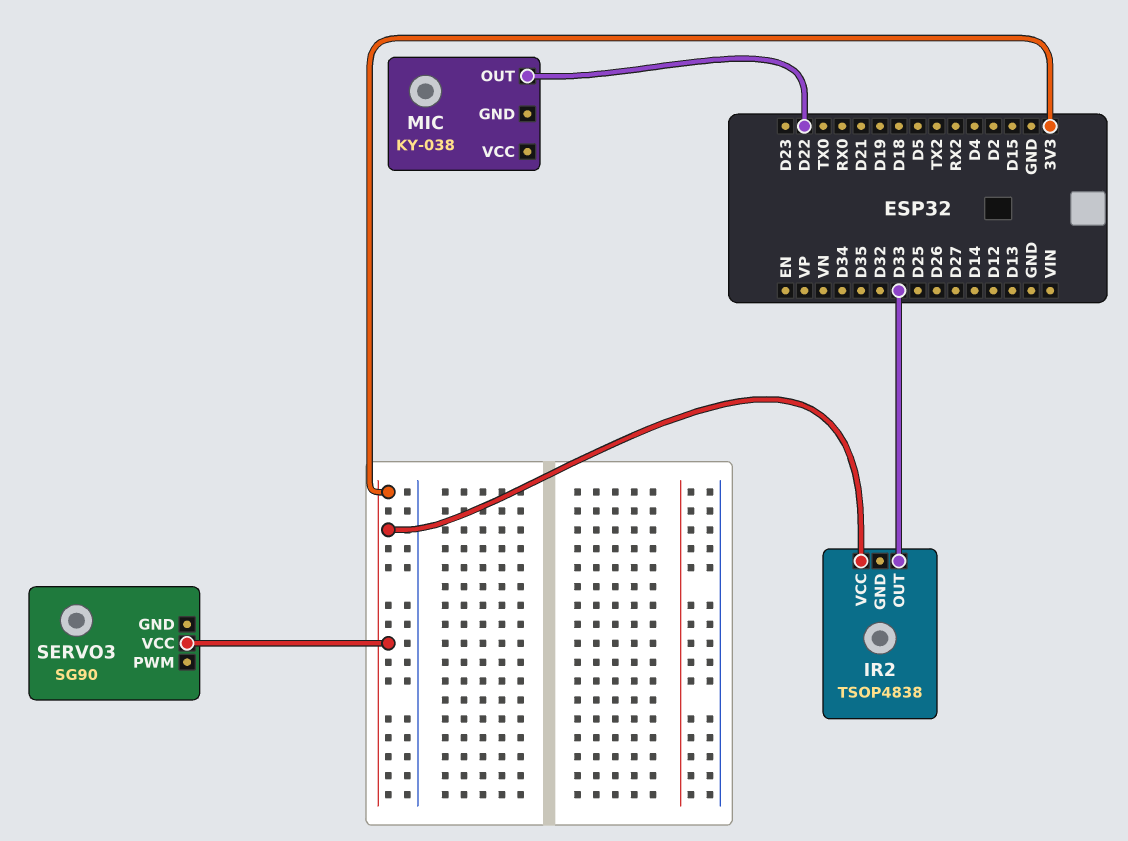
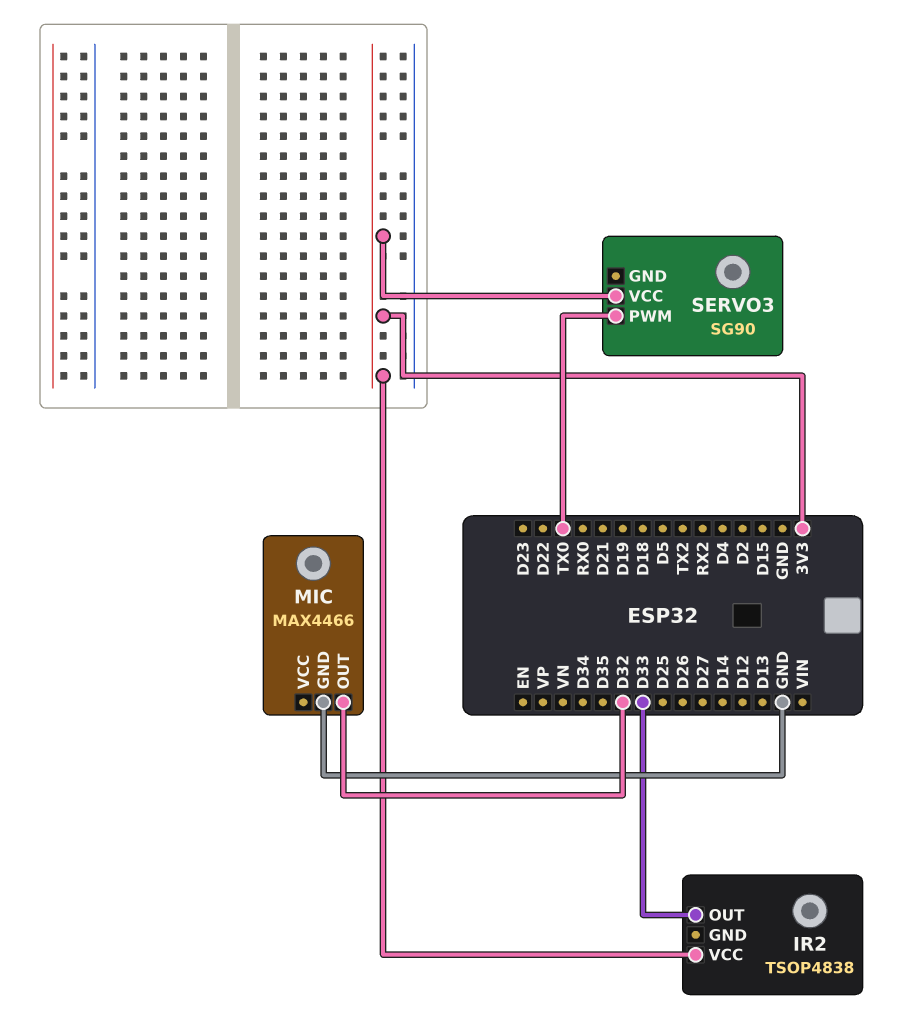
MIC: KY-038 -> MAX4466
MIC pin GND: none -> GND
MIC pin OUT: D22 -> D32
SERVO3 pin PWM: none -> TX0

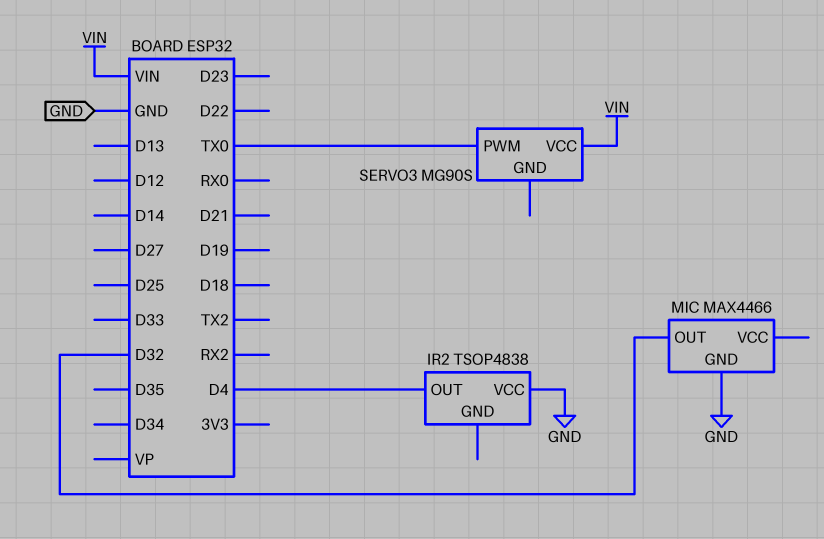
IR2 pin OUT: D33 -> D4
IR2 pin VCC: 3V3 -> GND
SERVO3: SG90 -> MG90S
SERVO3 pin VCC: 3V3 -> VIN

